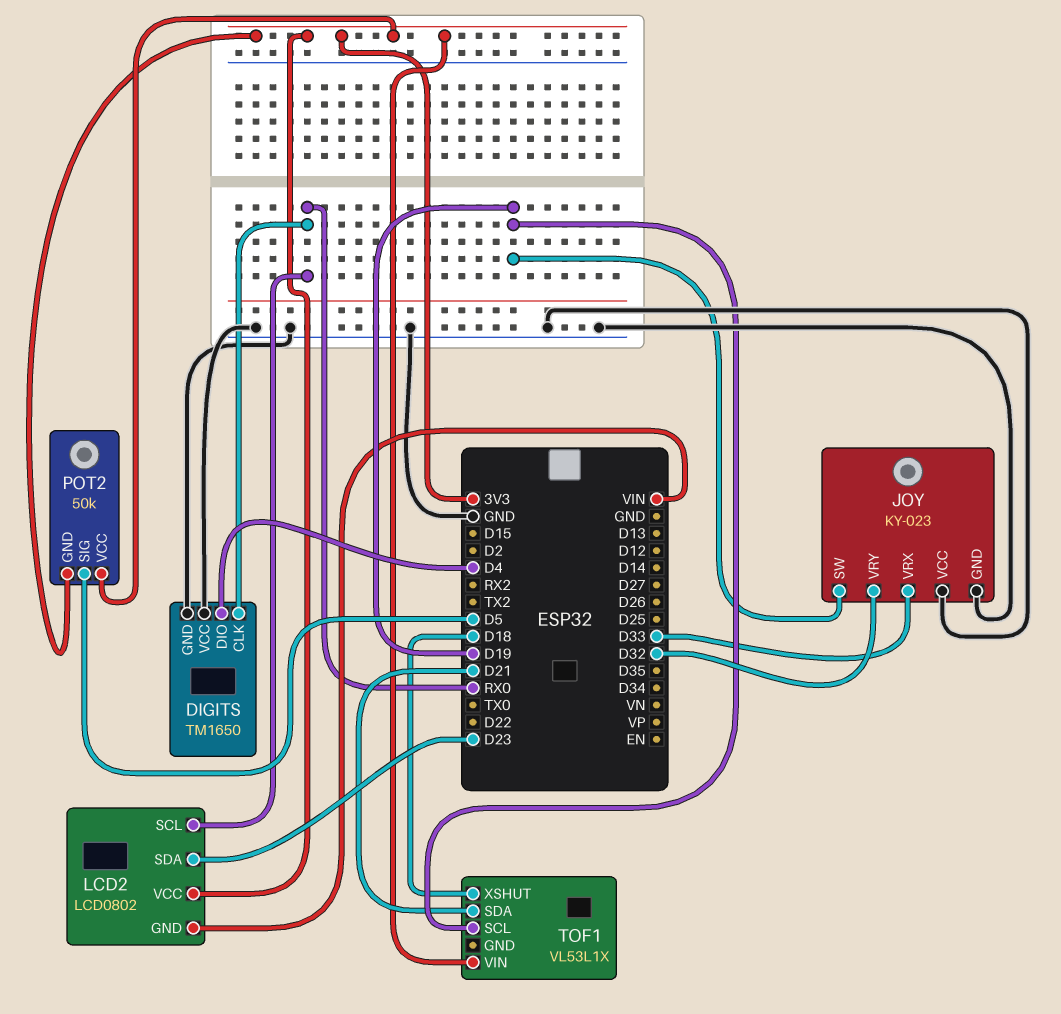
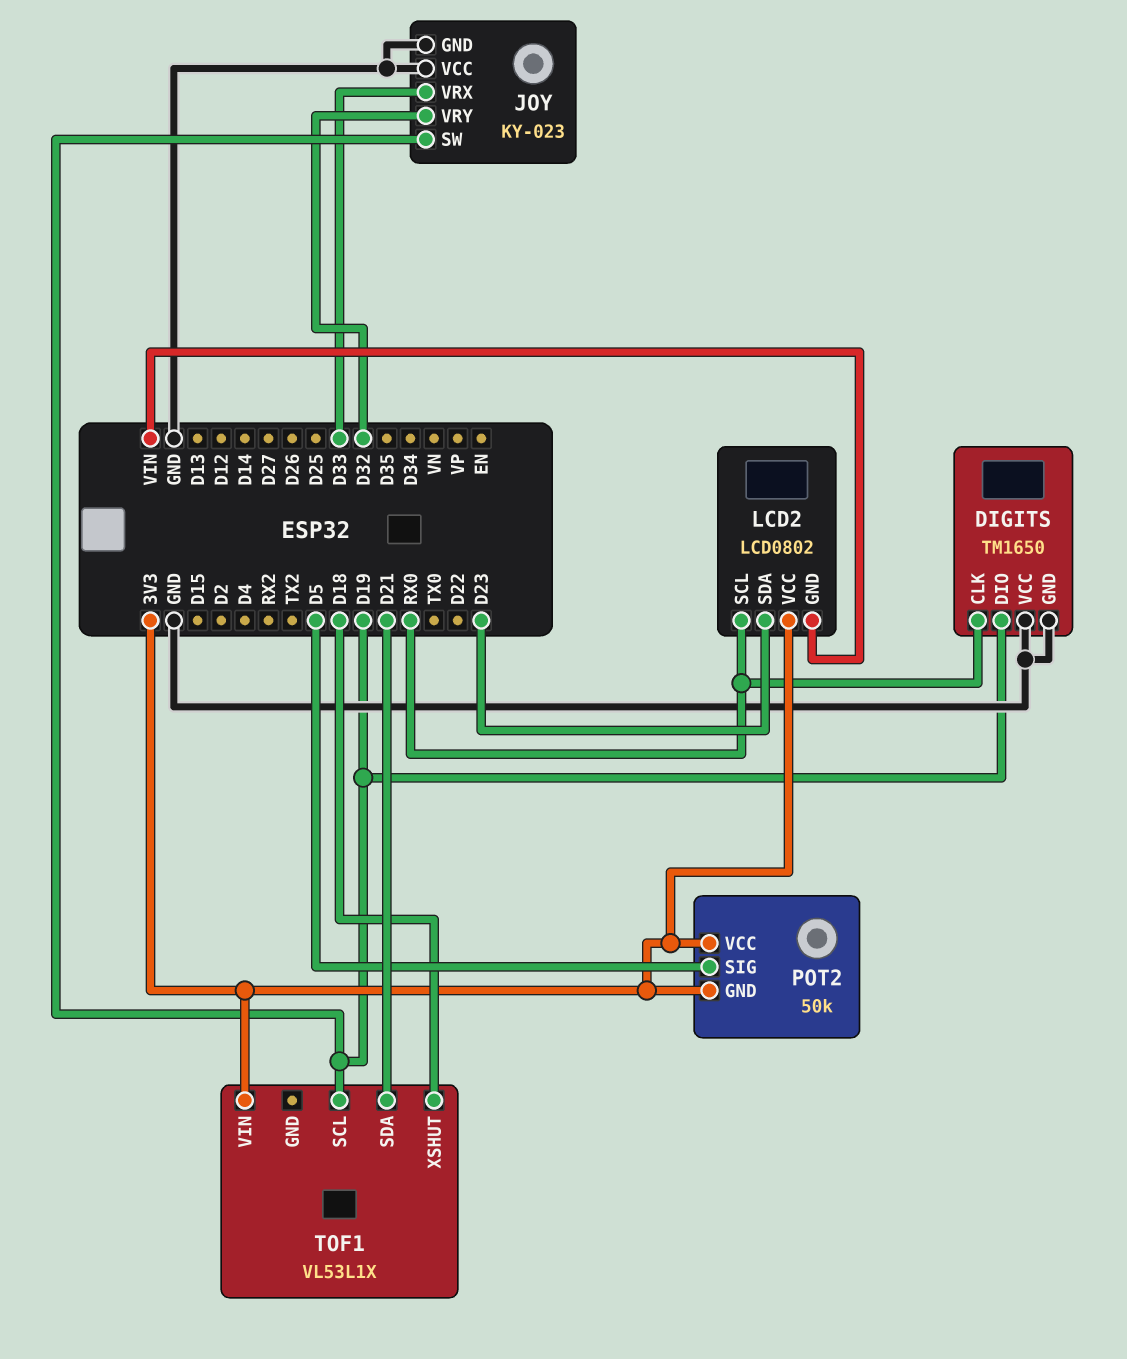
DIGITS pin DIO: D4 -> D19

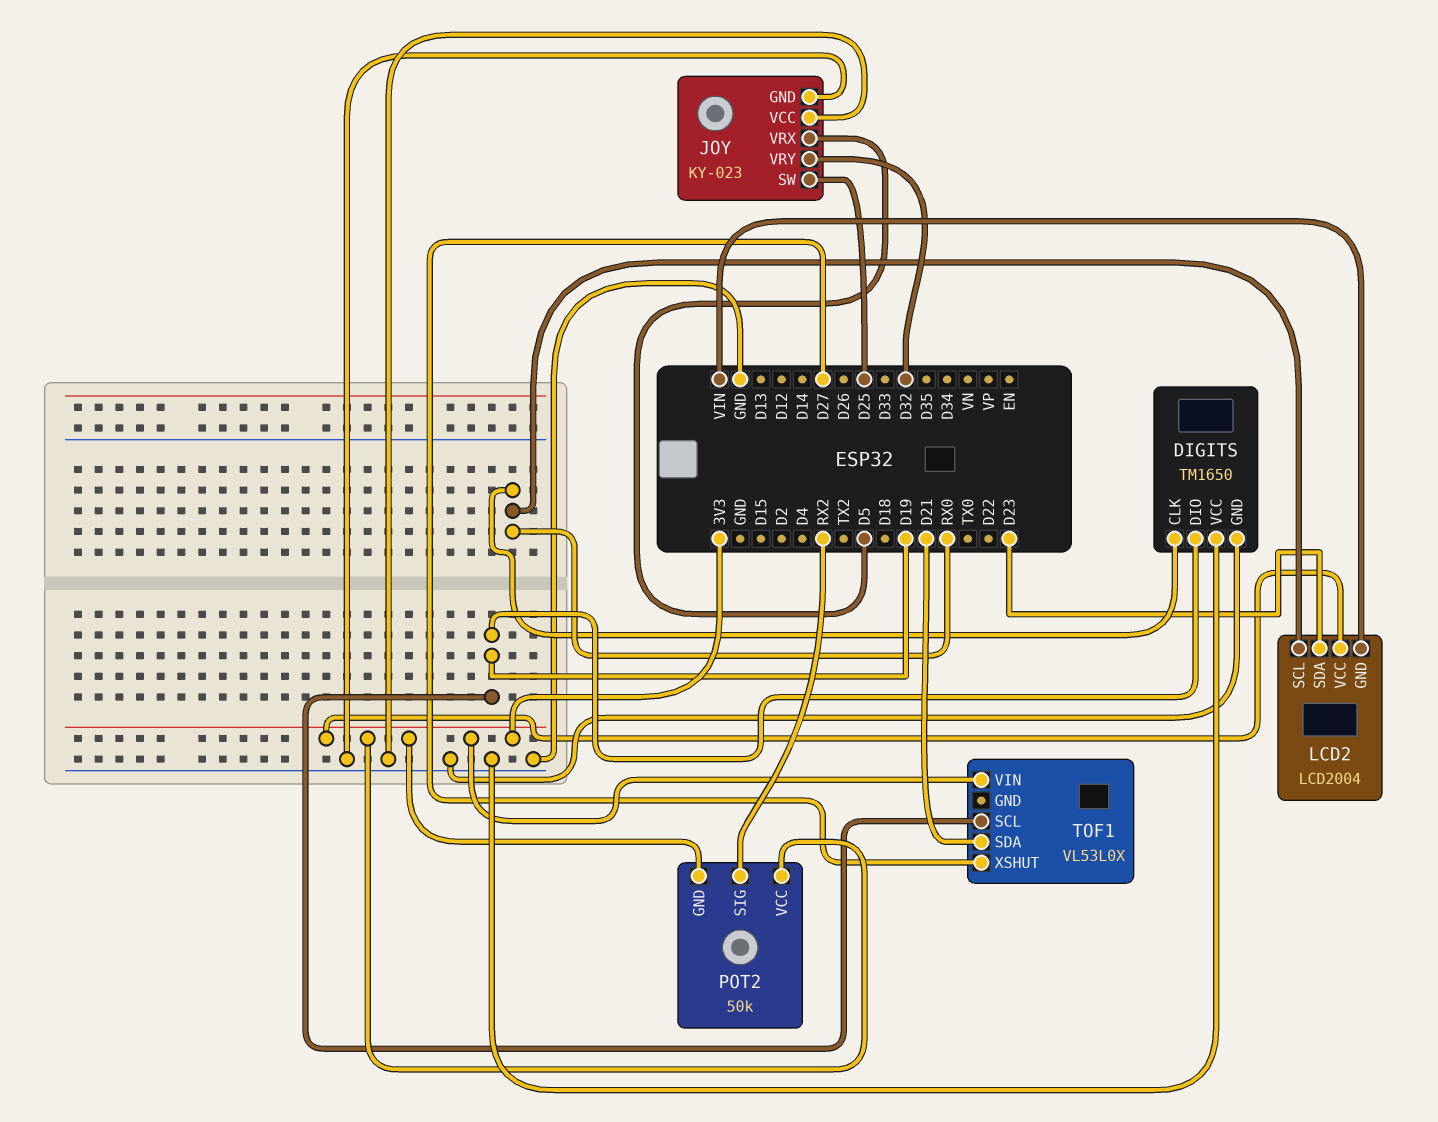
JOY pin SW: D19 -> D25
JOY pin VRX: D33 -> D5
LCD2: LCD0802 -> LCD2004
POT2 pin SIG: D5 -> RX2
TOF1: VL53L1X -> VL53L0X
TOF1 pin XSHUT: D18 -> D27

